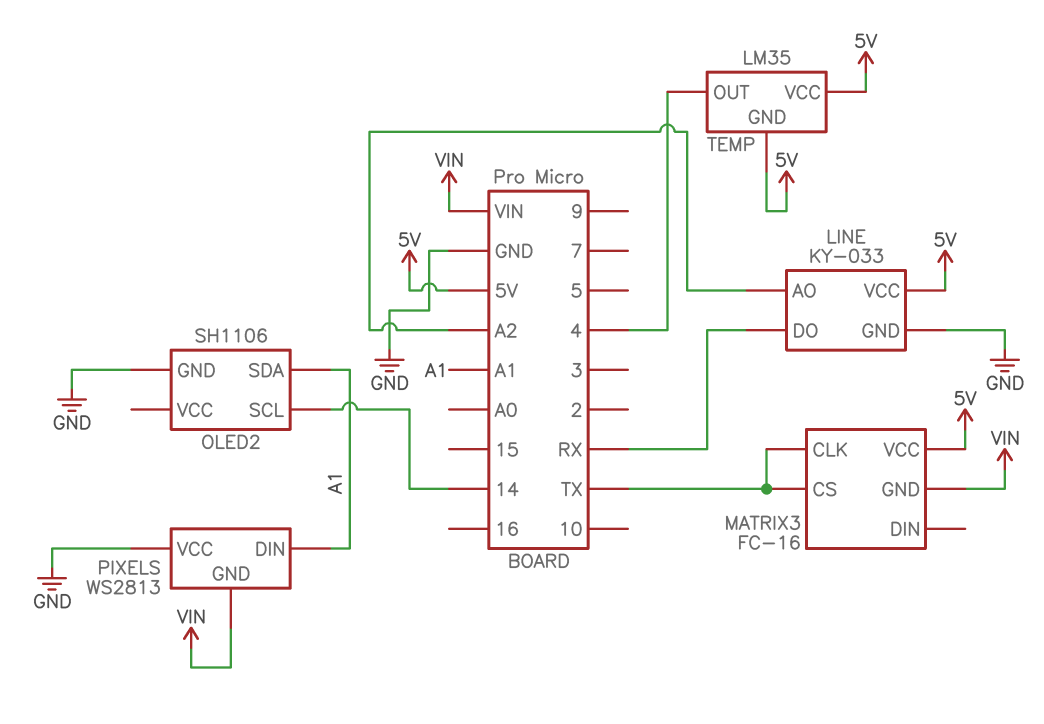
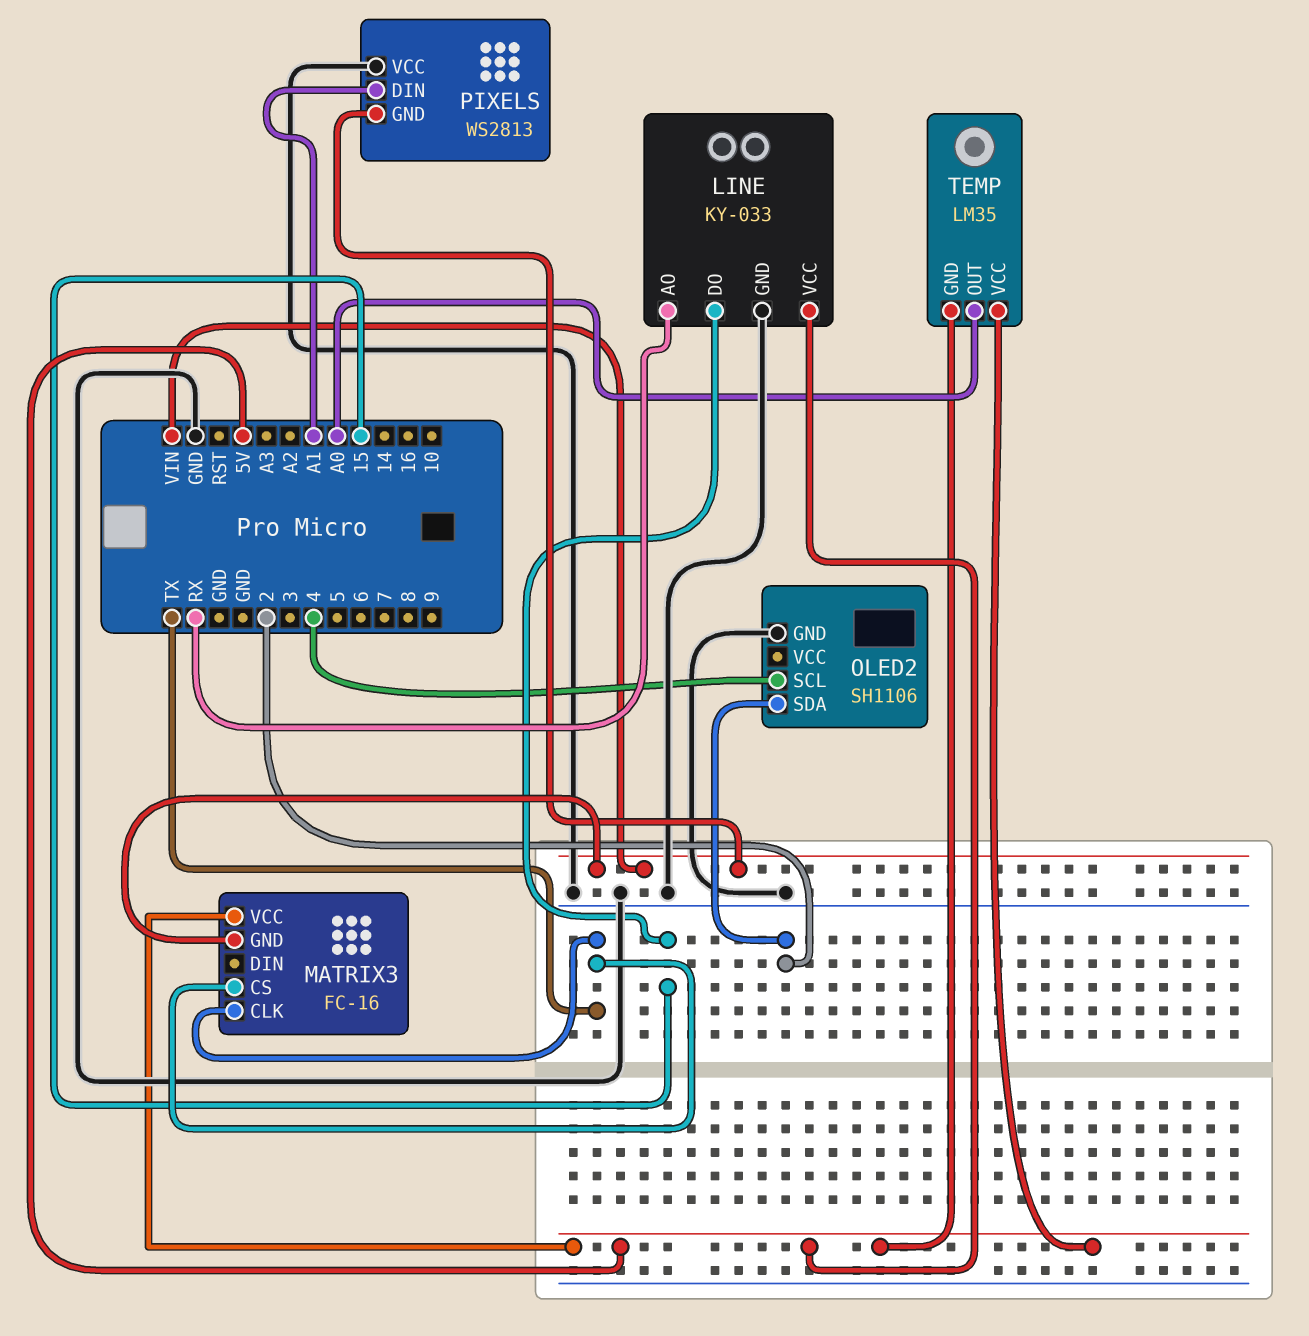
LINE pin AO: A2 -> RX
LINE pin DO: RX -> 15
OLED2 pin SCL: 14 -> 4
OLED2 pin SDA: A1 -> 2
TEMP pin OUT: 4 -> A0

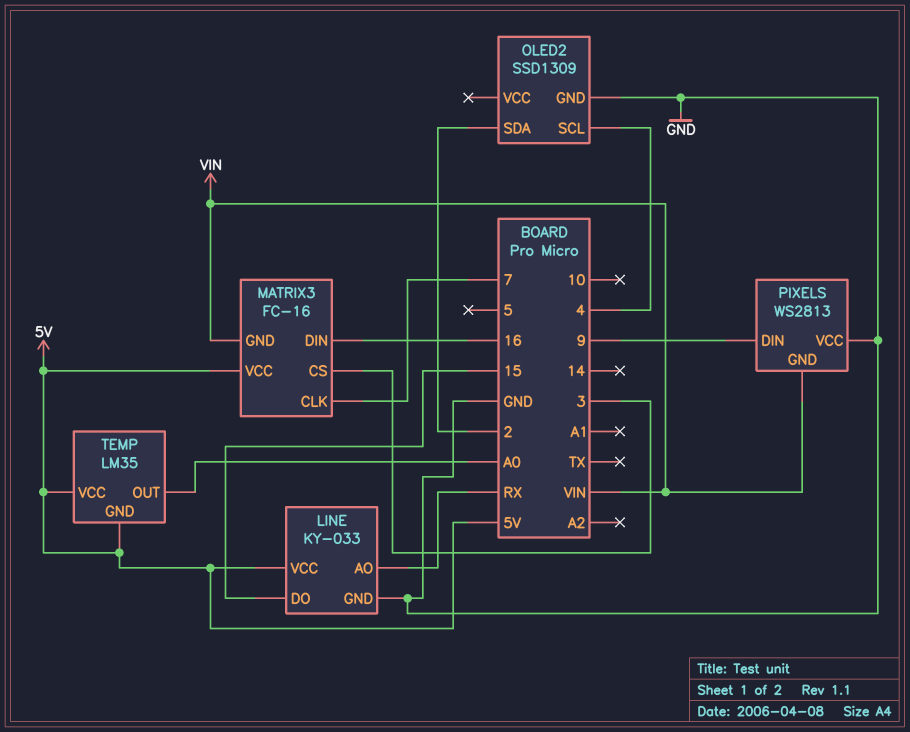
MATRIX3 pin CLK: TX -> 7
MATRIX3 pin CS: TX -> 3
MATRIX3 pin DIN: none -> 16
OLED2: SH1106 -> SSD1309
PIXELS pin DIN: A1 -> 9

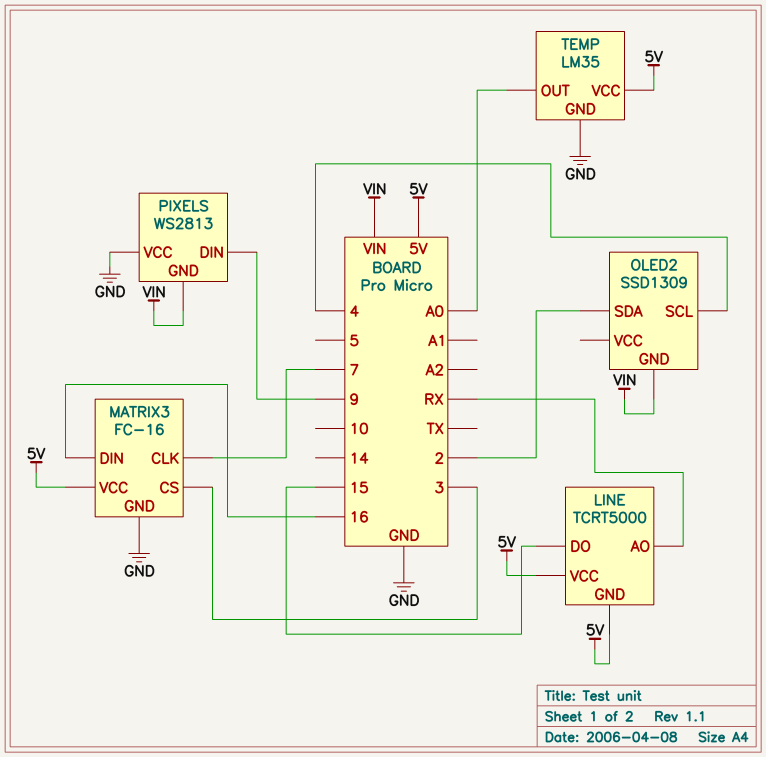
LINE: KY-033 -> TCRT5000
LINE pin GND: GND -> 5V
MATRIX3 pin GND: VIN -> GND
OLED2 pin GND: GND -> VIN
TEMP pin GND: 5V -> GND

